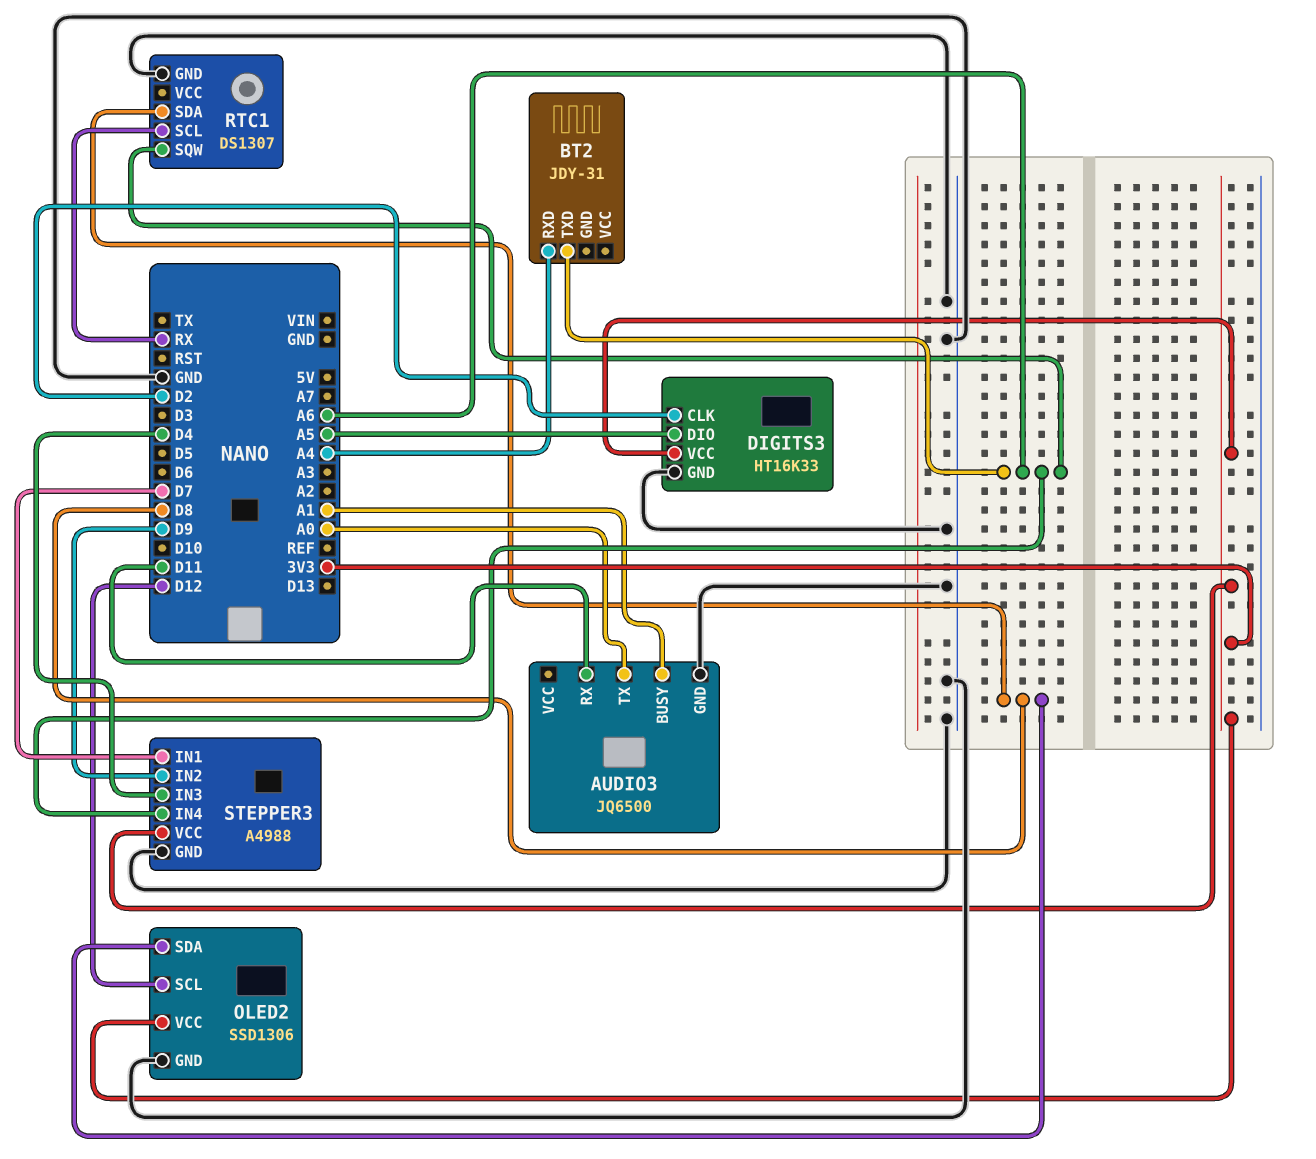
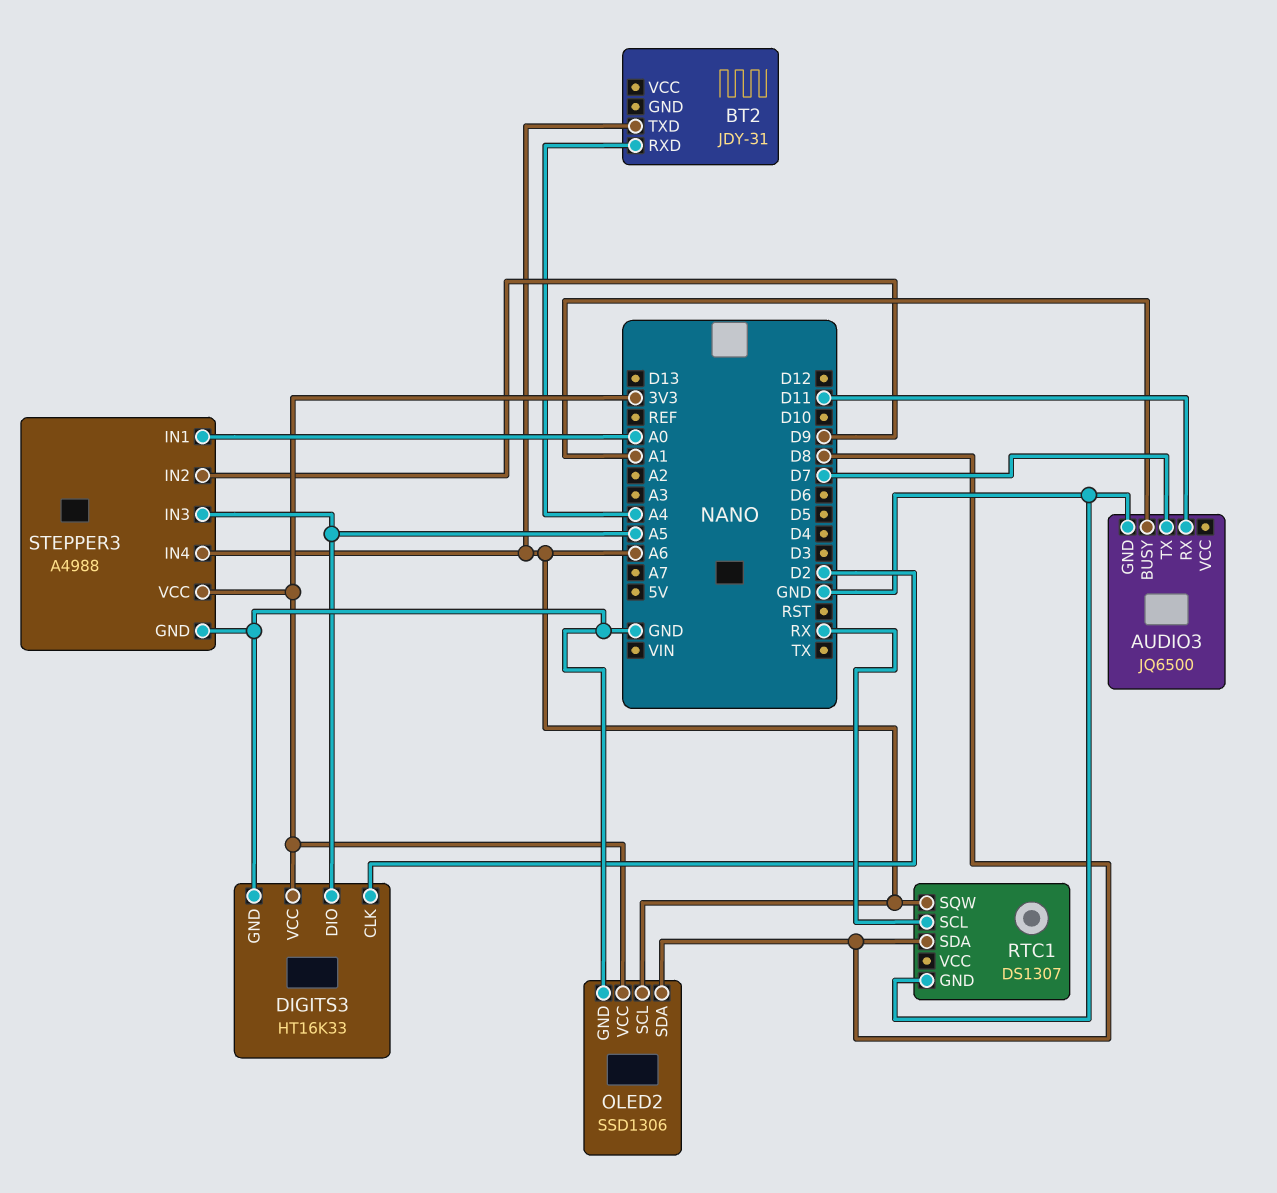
AUDIO3 pin TX: A0 -> D7
OLED2 pin SCL: D12 -> A6
STEPPER3 pin IN1: D7 -> A0
STEPPER3 pin IN3: D4 -> A5

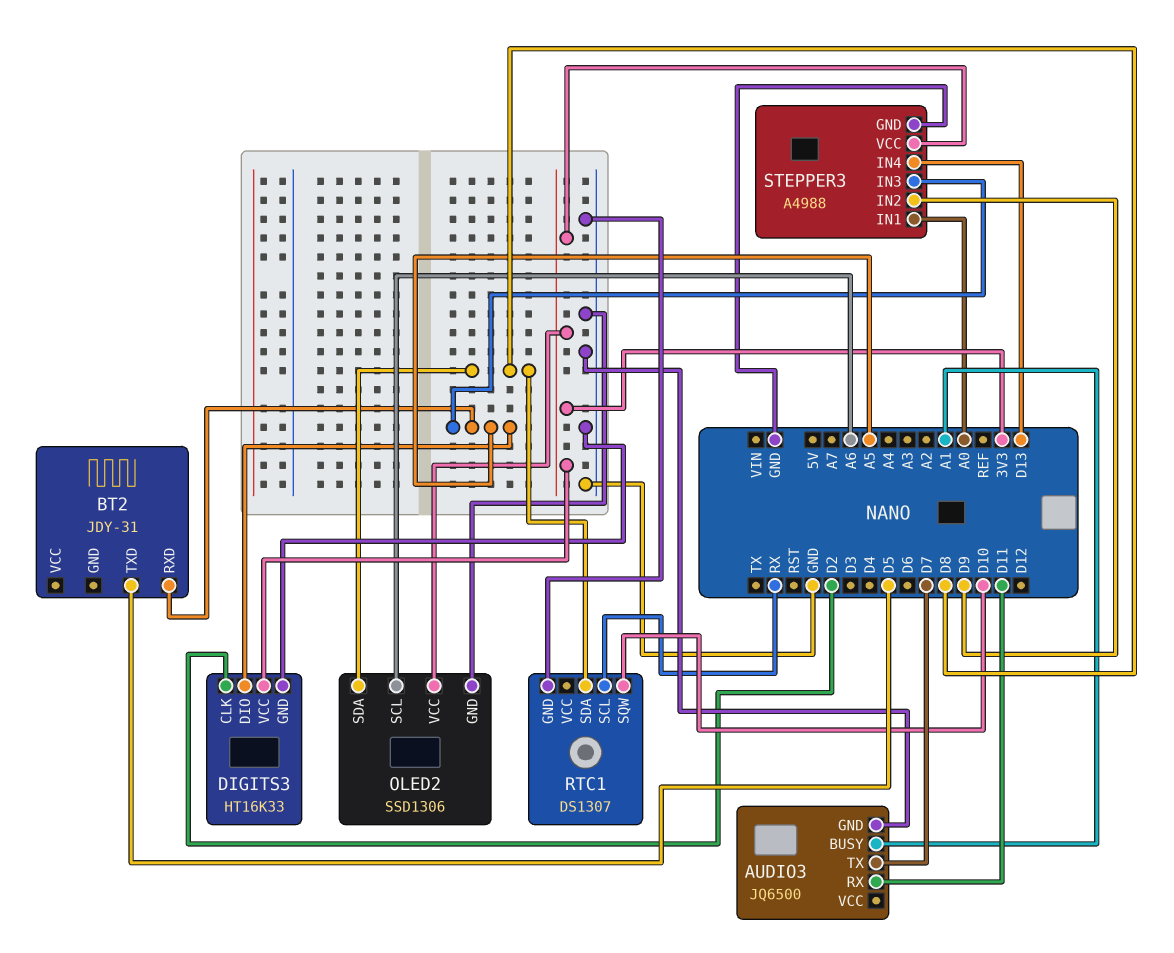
BT2 pin RXD: A4 -> A5
BT2 pin TXD: A6 -> D5
RTC1 pin SQW: A6 -> D10
STEPPER3 pin IN4: A6 -> D13

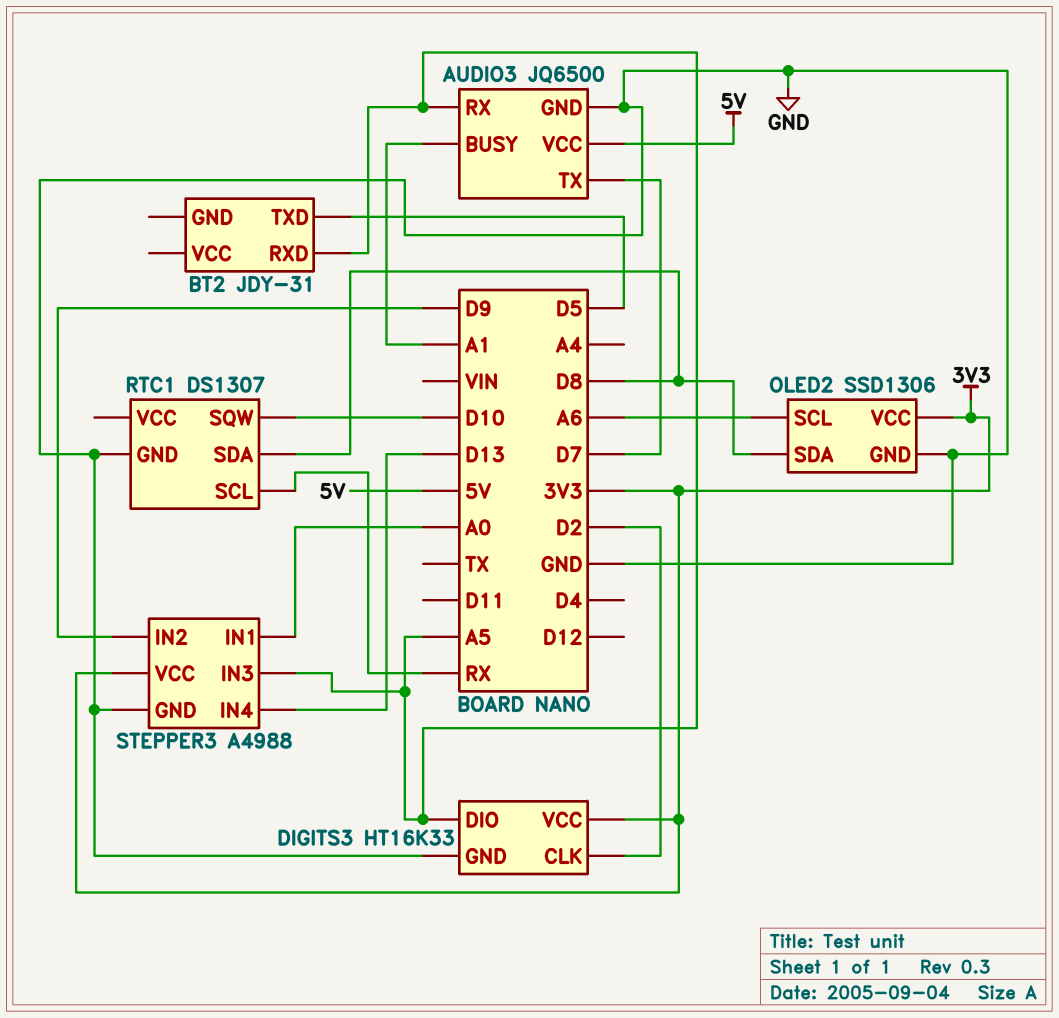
AUDIO3 pin RX: D11 -> A5
AUDIO3 pin VCC: none -> 5V

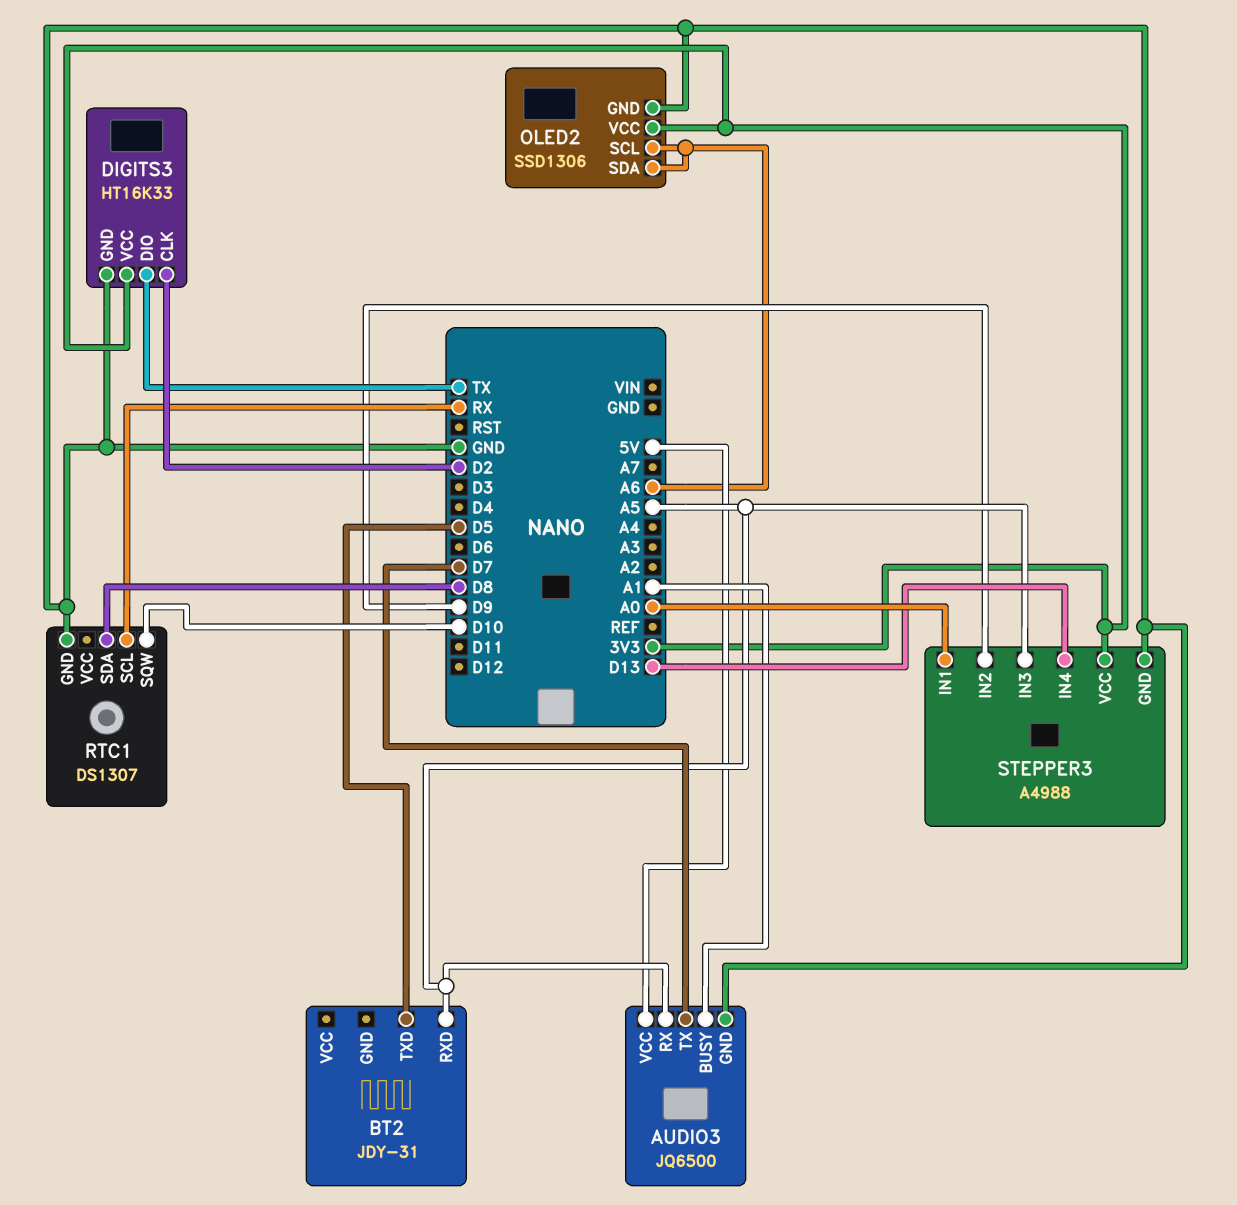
DIGITS3 pin DIO: A5 -> TX
OLED2 pin SDA: D8 -> A6

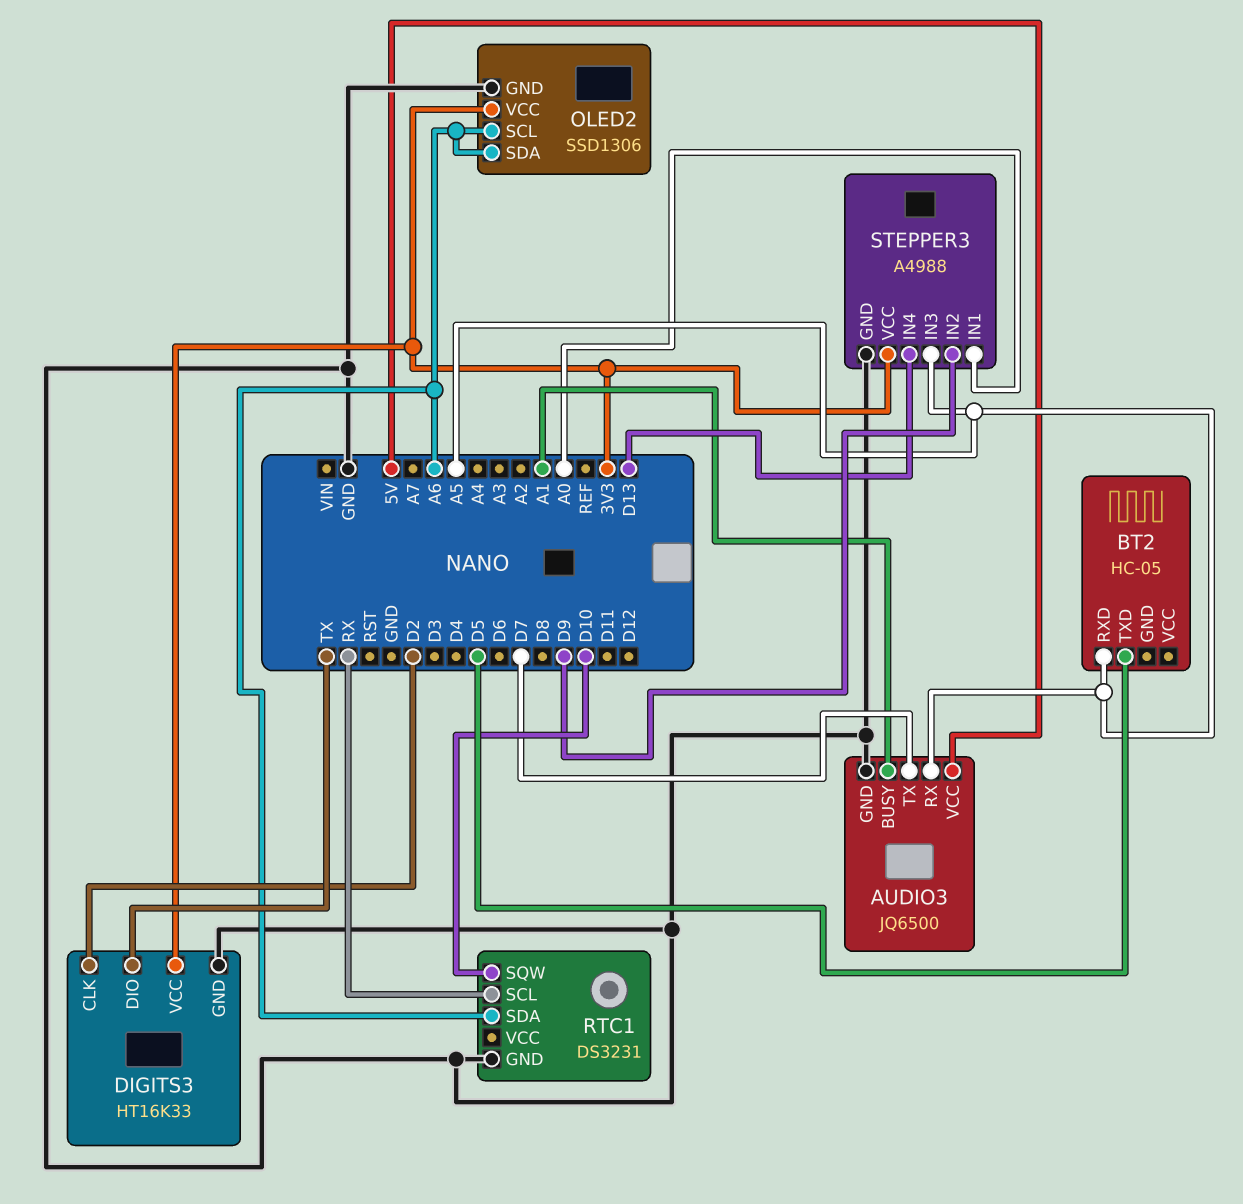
BT2: JDY-31 -> HC-05
RTC1: DS1307 -> DS3231
RTC1 pin SDA: D8 -> A6

